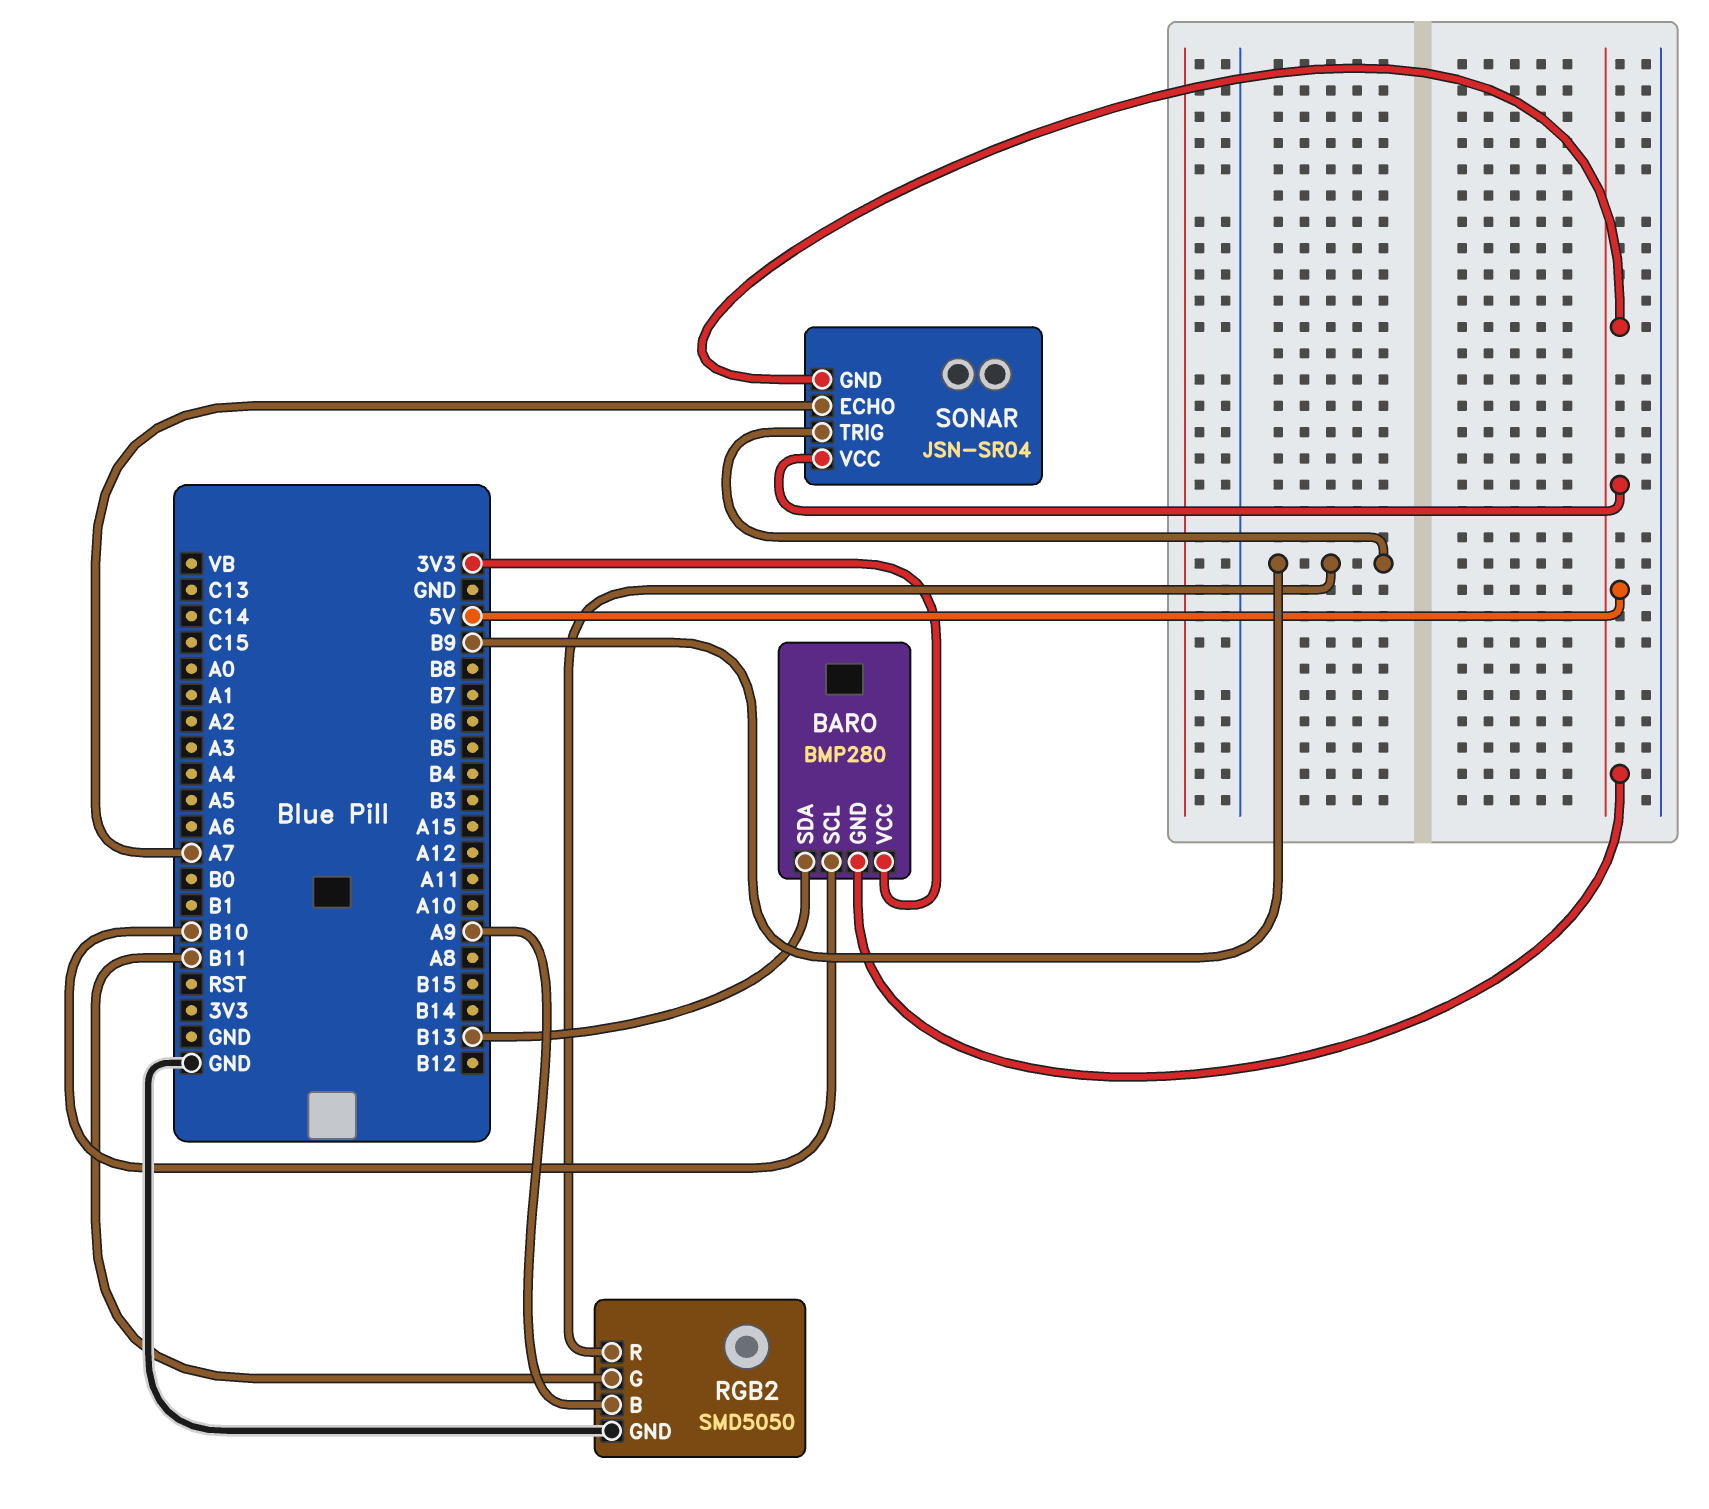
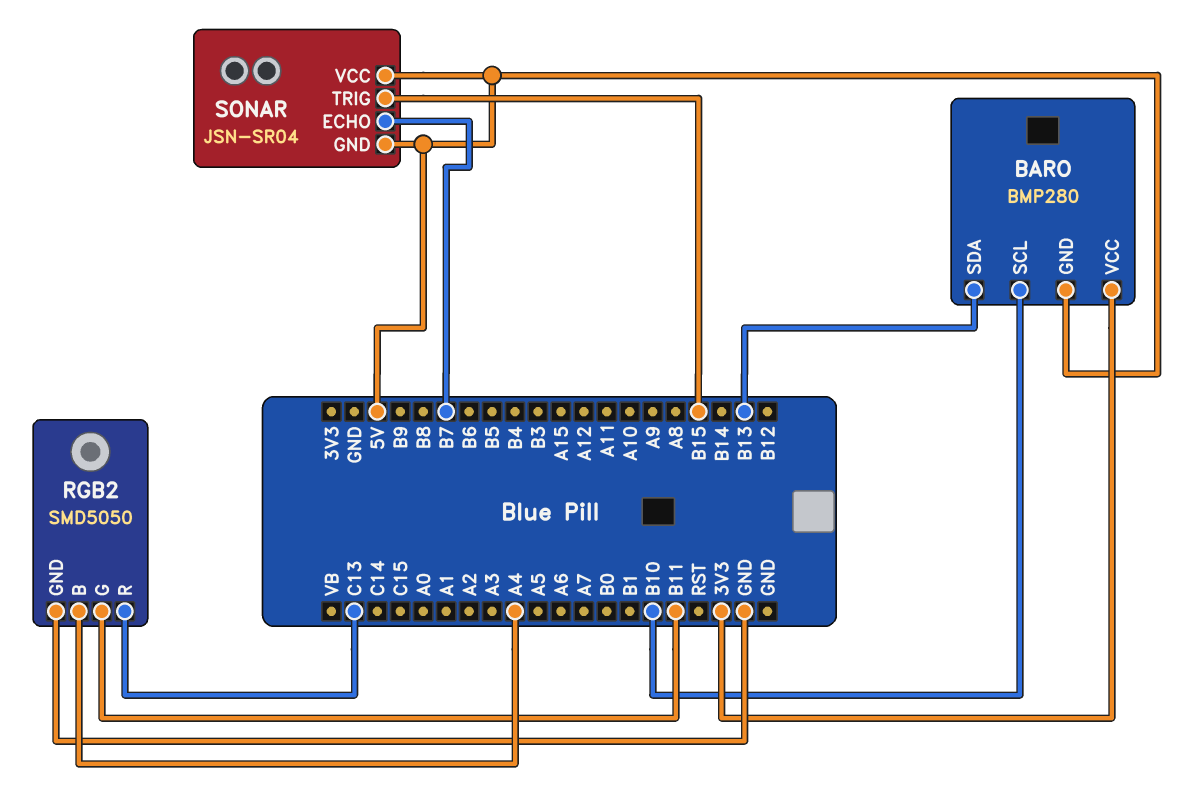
RGB2 pin B: A9 -> A4
RGB2 pin R: B9 -> C13
SONAR pin ECHO: A7 -> B7
SONAR pin TRIG: B9 -> B15

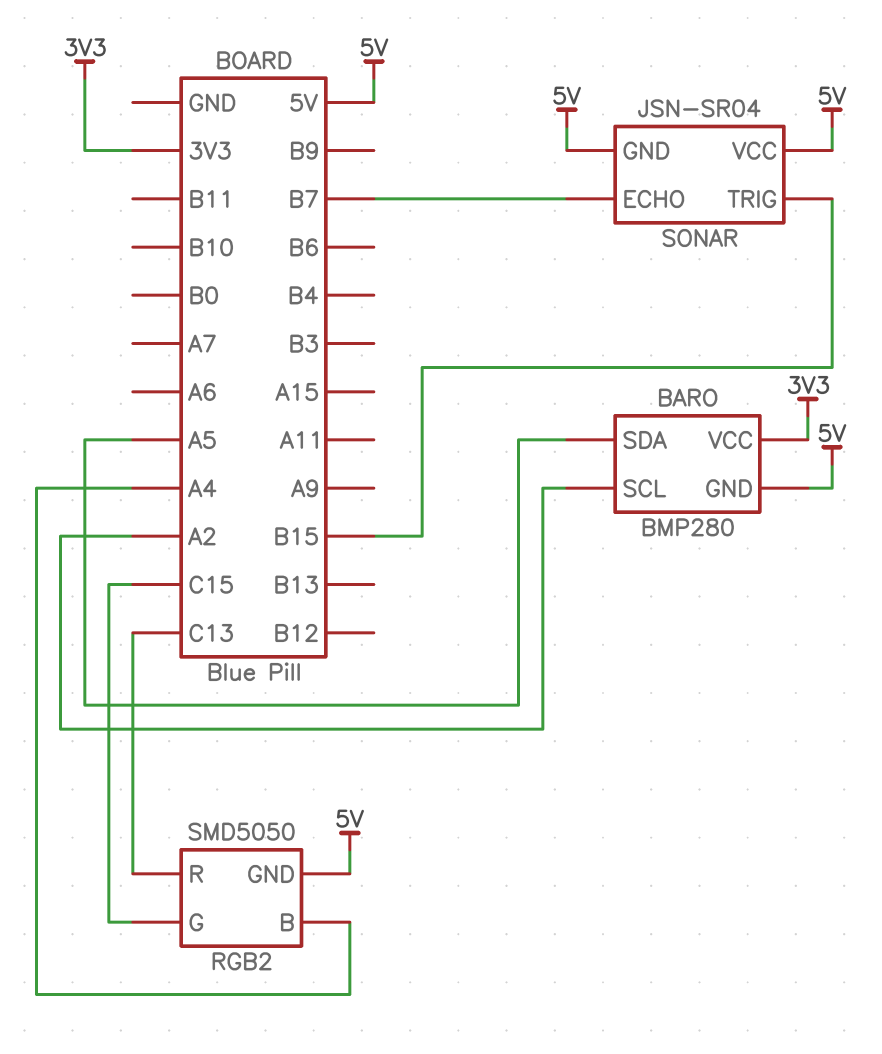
BARO pin SCL: B10 -> A2
BARO pin SDA: B13 -> A5
RGB2 pin G: B11 -> C15
RGB2 pin GND: GND -> 5V

